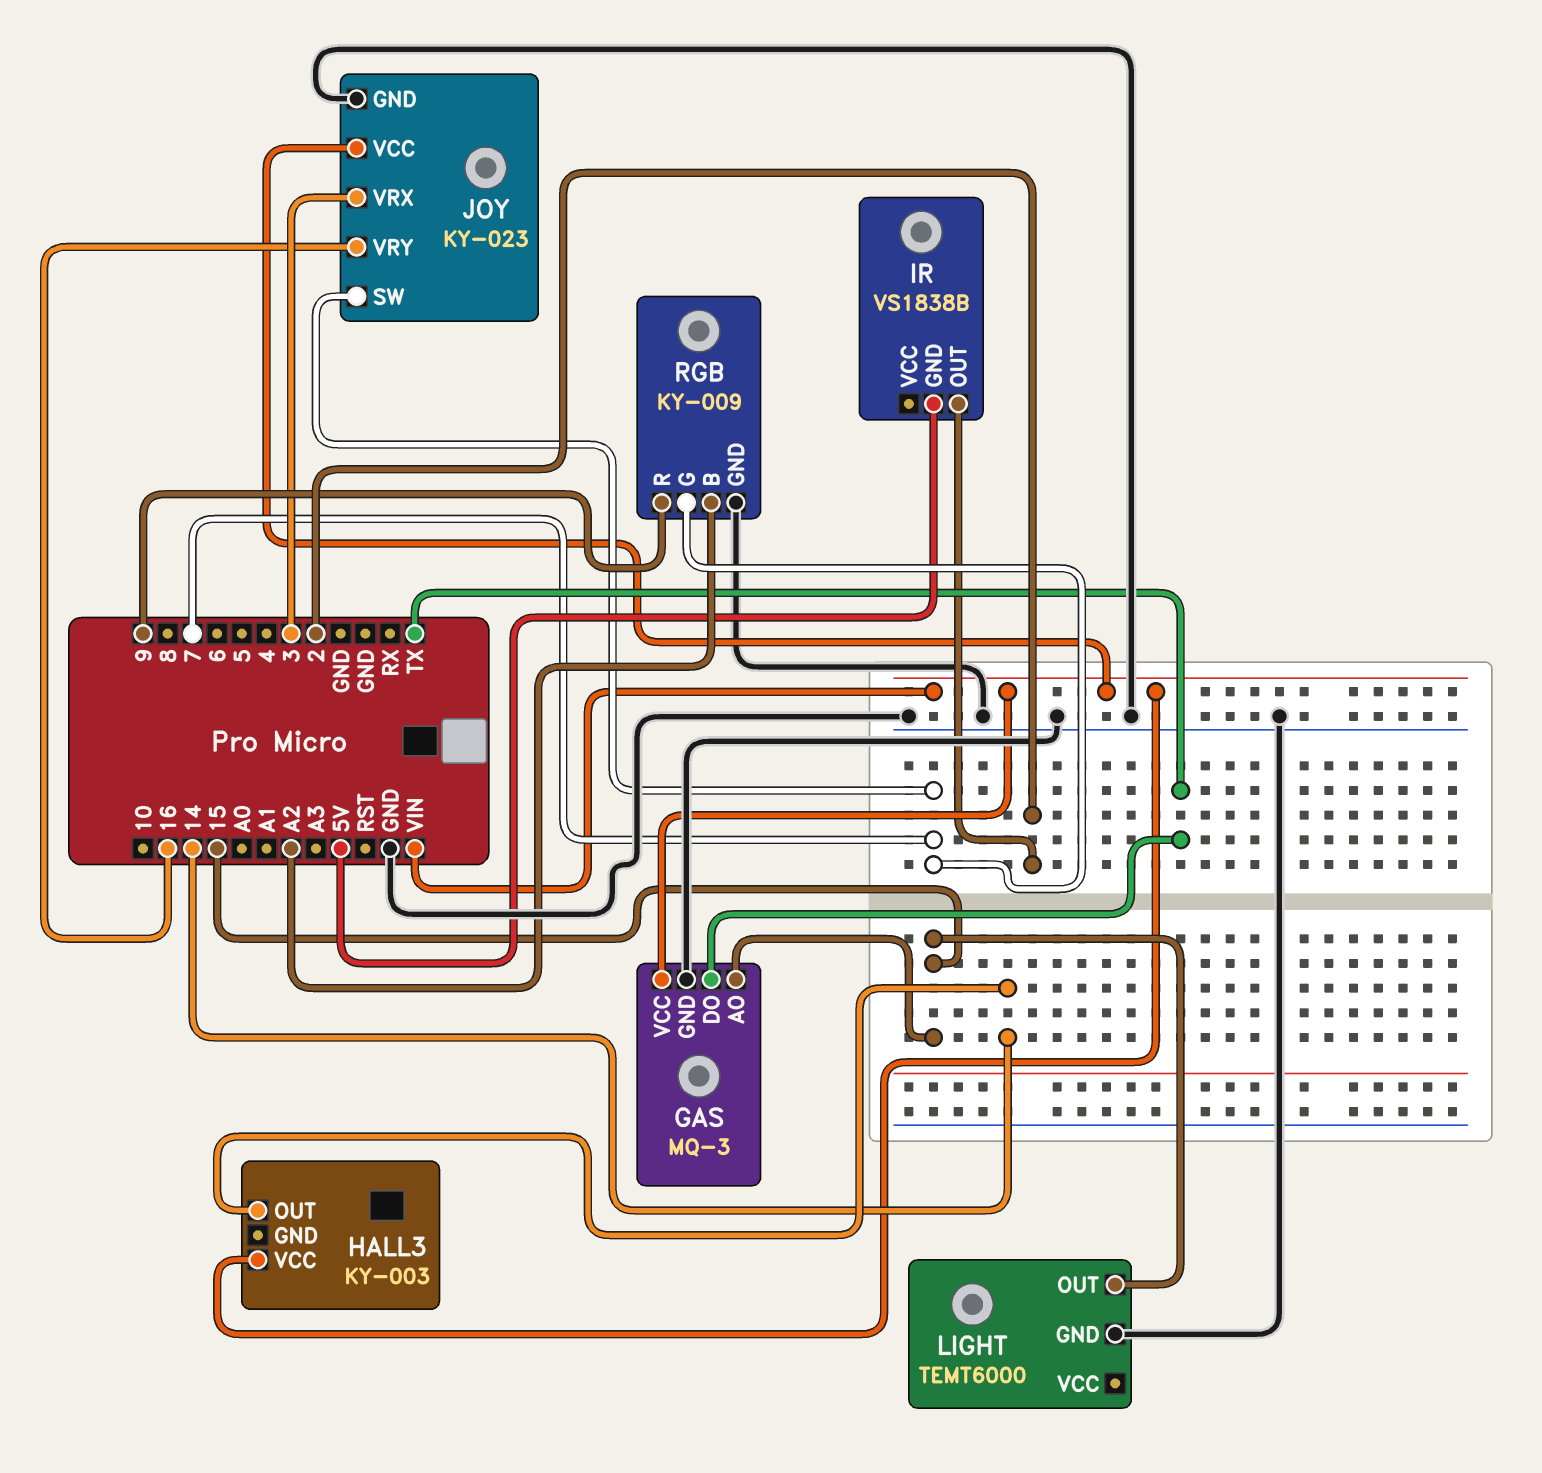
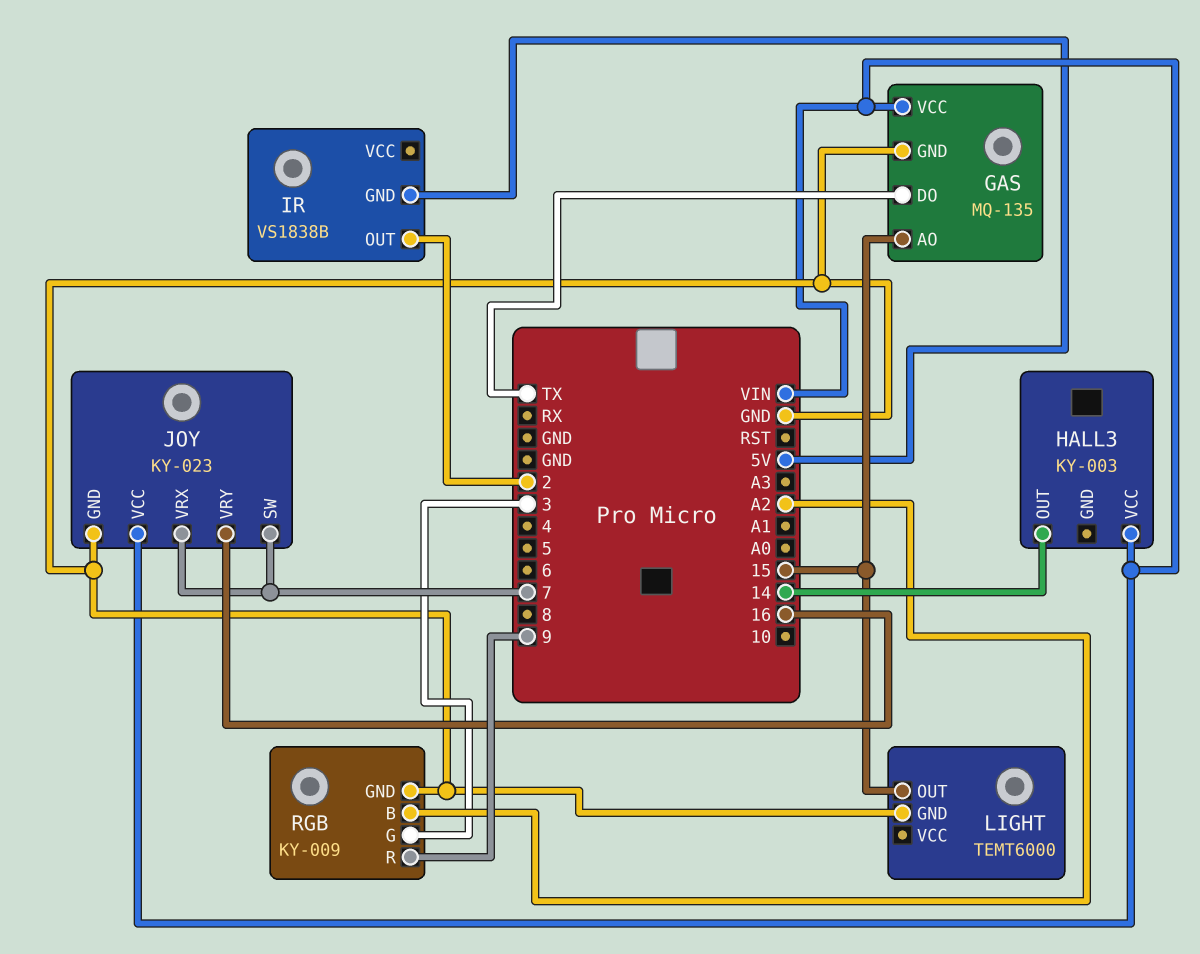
GAS: MQ-3 -> MQ-135
JOY pin VRX: 3 -> 7
RGB pin G: 7 -> 3

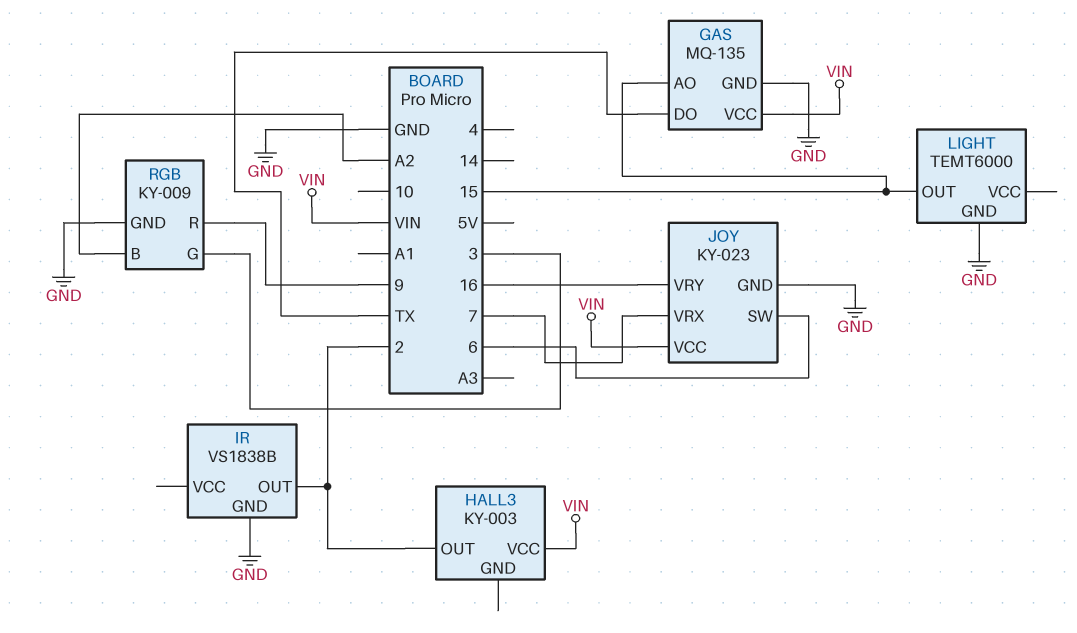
HALL3 pin OUT: 14 -> 2
IR pin GND: 5V -> GND
JOY pin SW: 7 -> 6

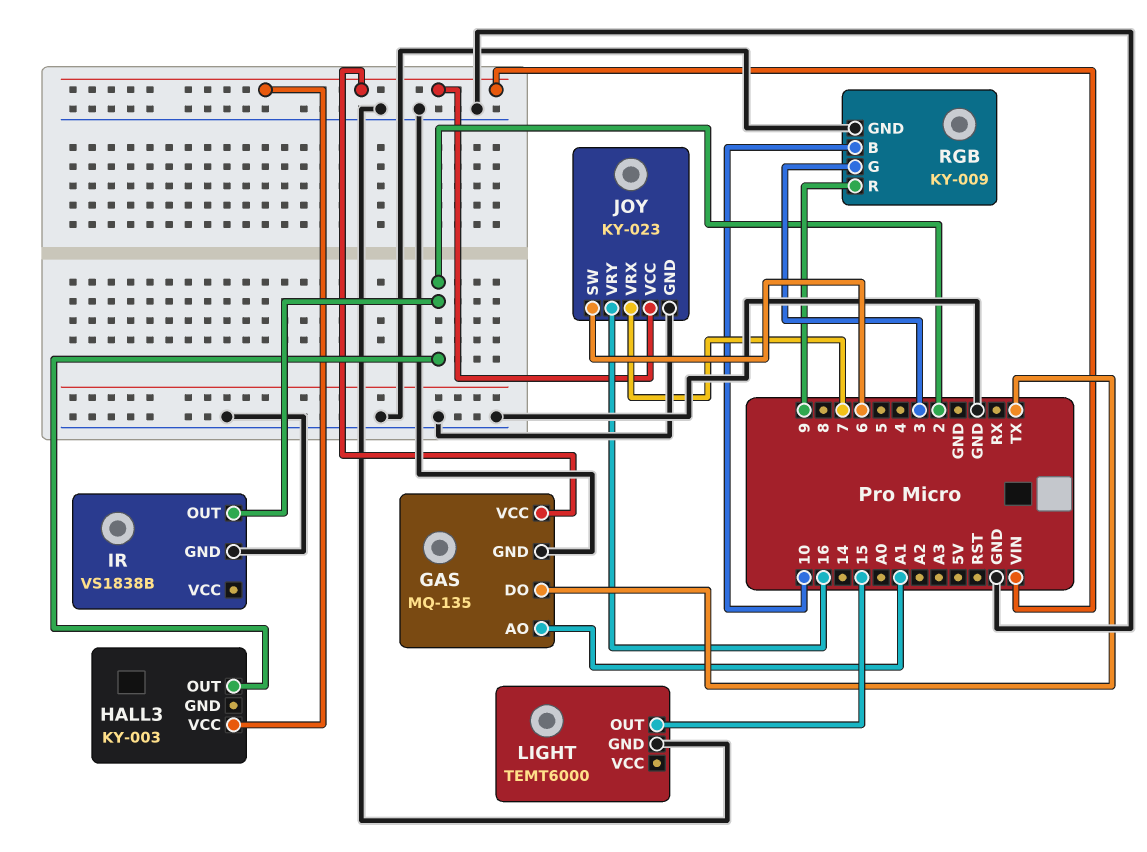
GAS pin AO: 15 -> A1
RGB pin B: A2 -> 10

